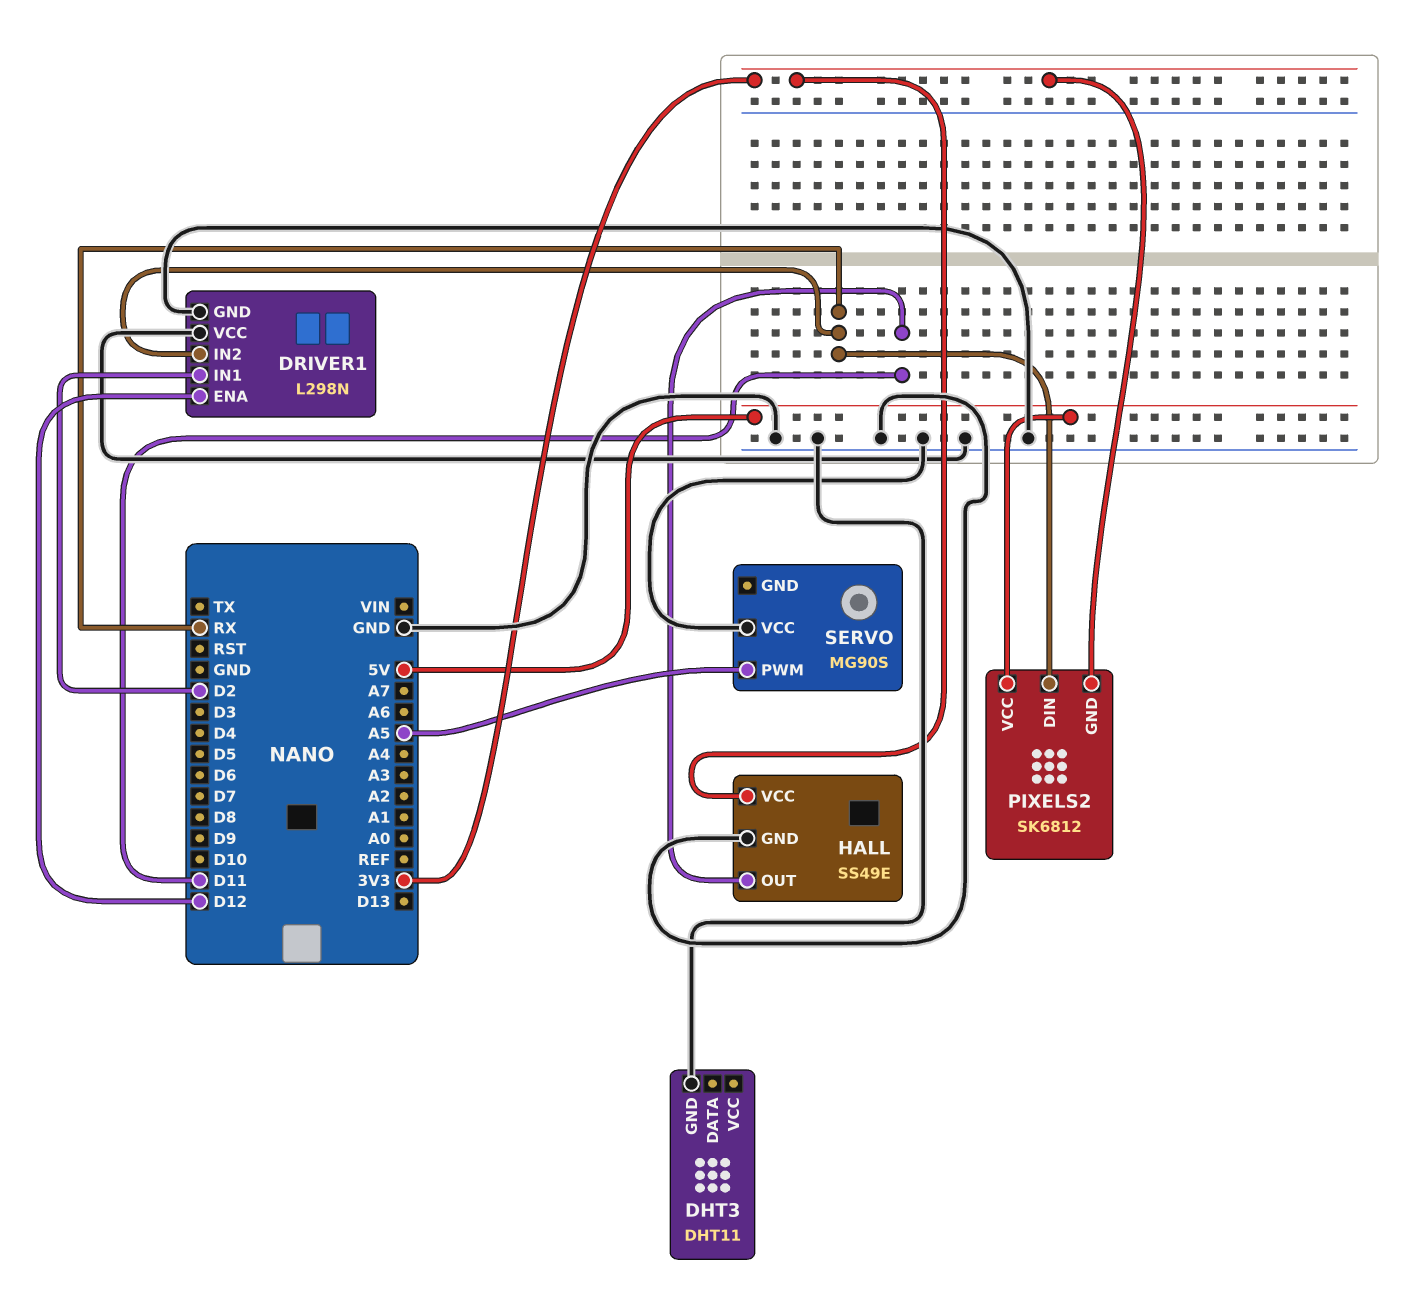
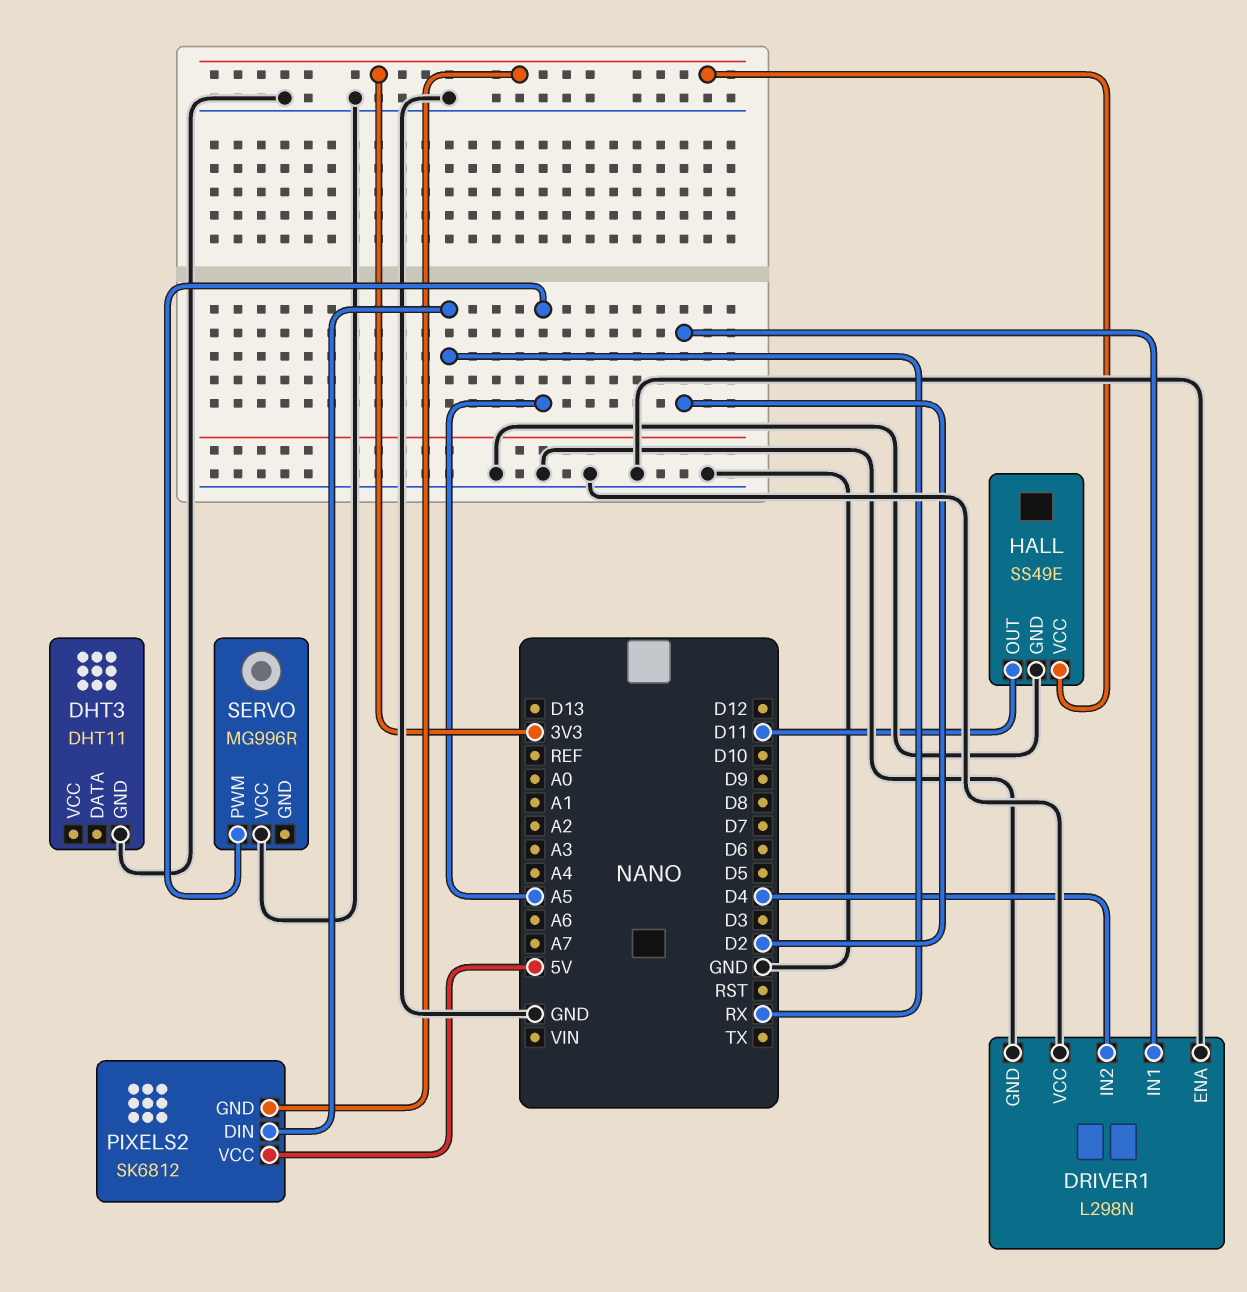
DRIVER1 pin ENA: D12 -> GND
DRIVER1 pin IN2: RX -> D4
SERVO: MG90S -> MG996R

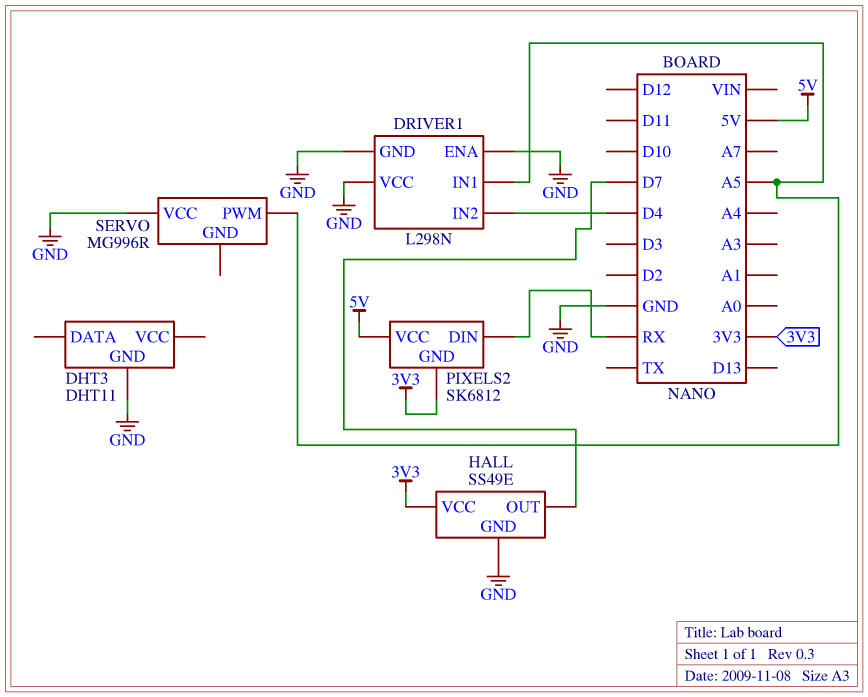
DRIVER1 pin IN1: D2 -> A5
HALL pin OUT: D11 -> D7

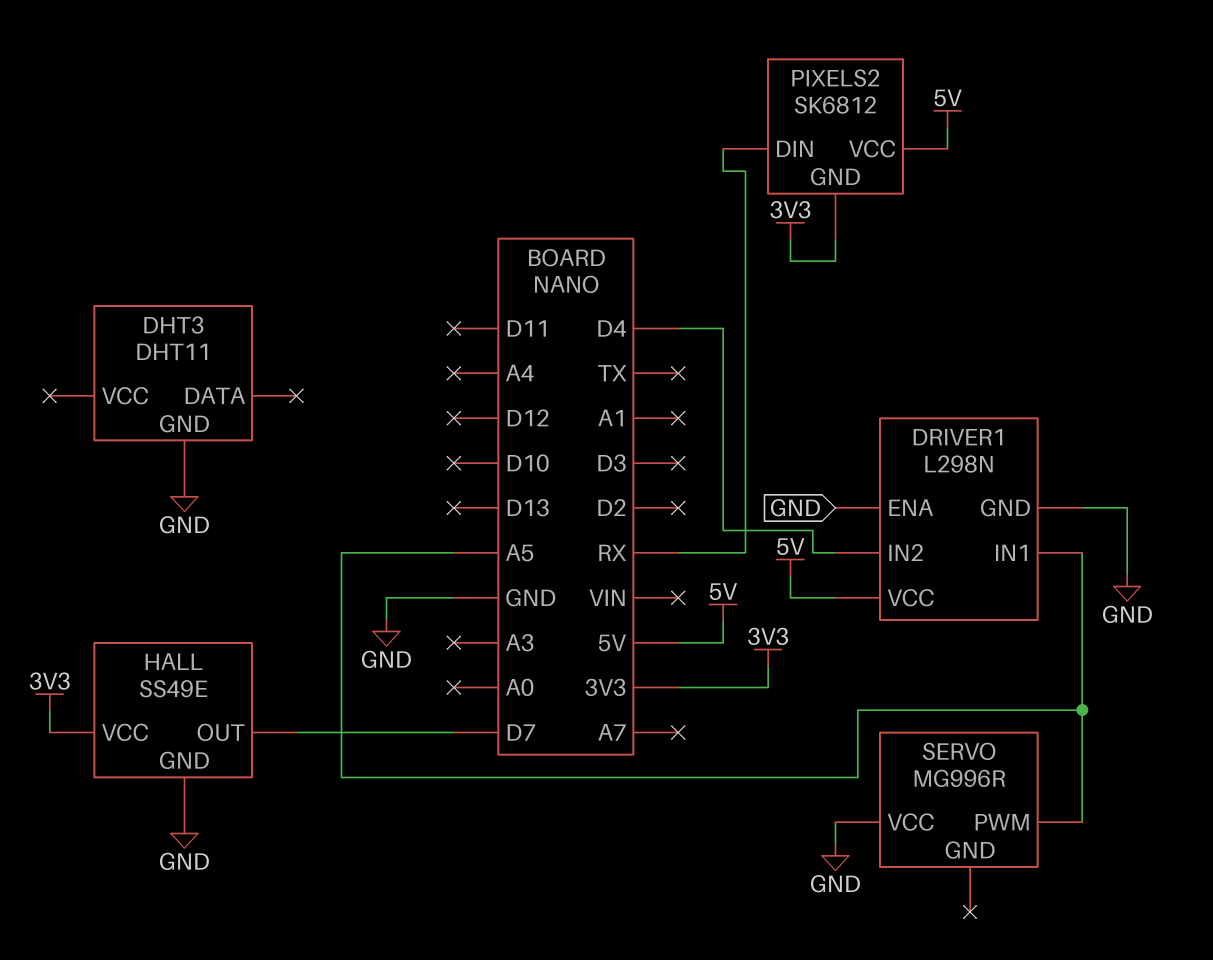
DRIVER1 pin VCC: GND -> 5V

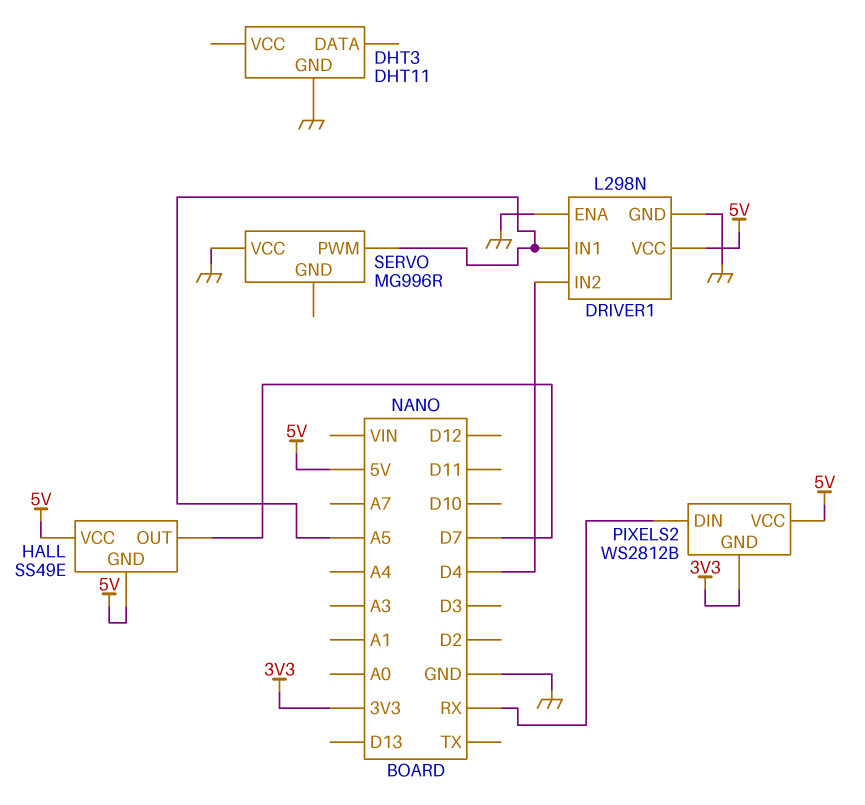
HALL pin GND: GND -> 5V
HALL pin VCC: 3V3 -> 5V
PIXELS2: SK6812 -> WS2812B

